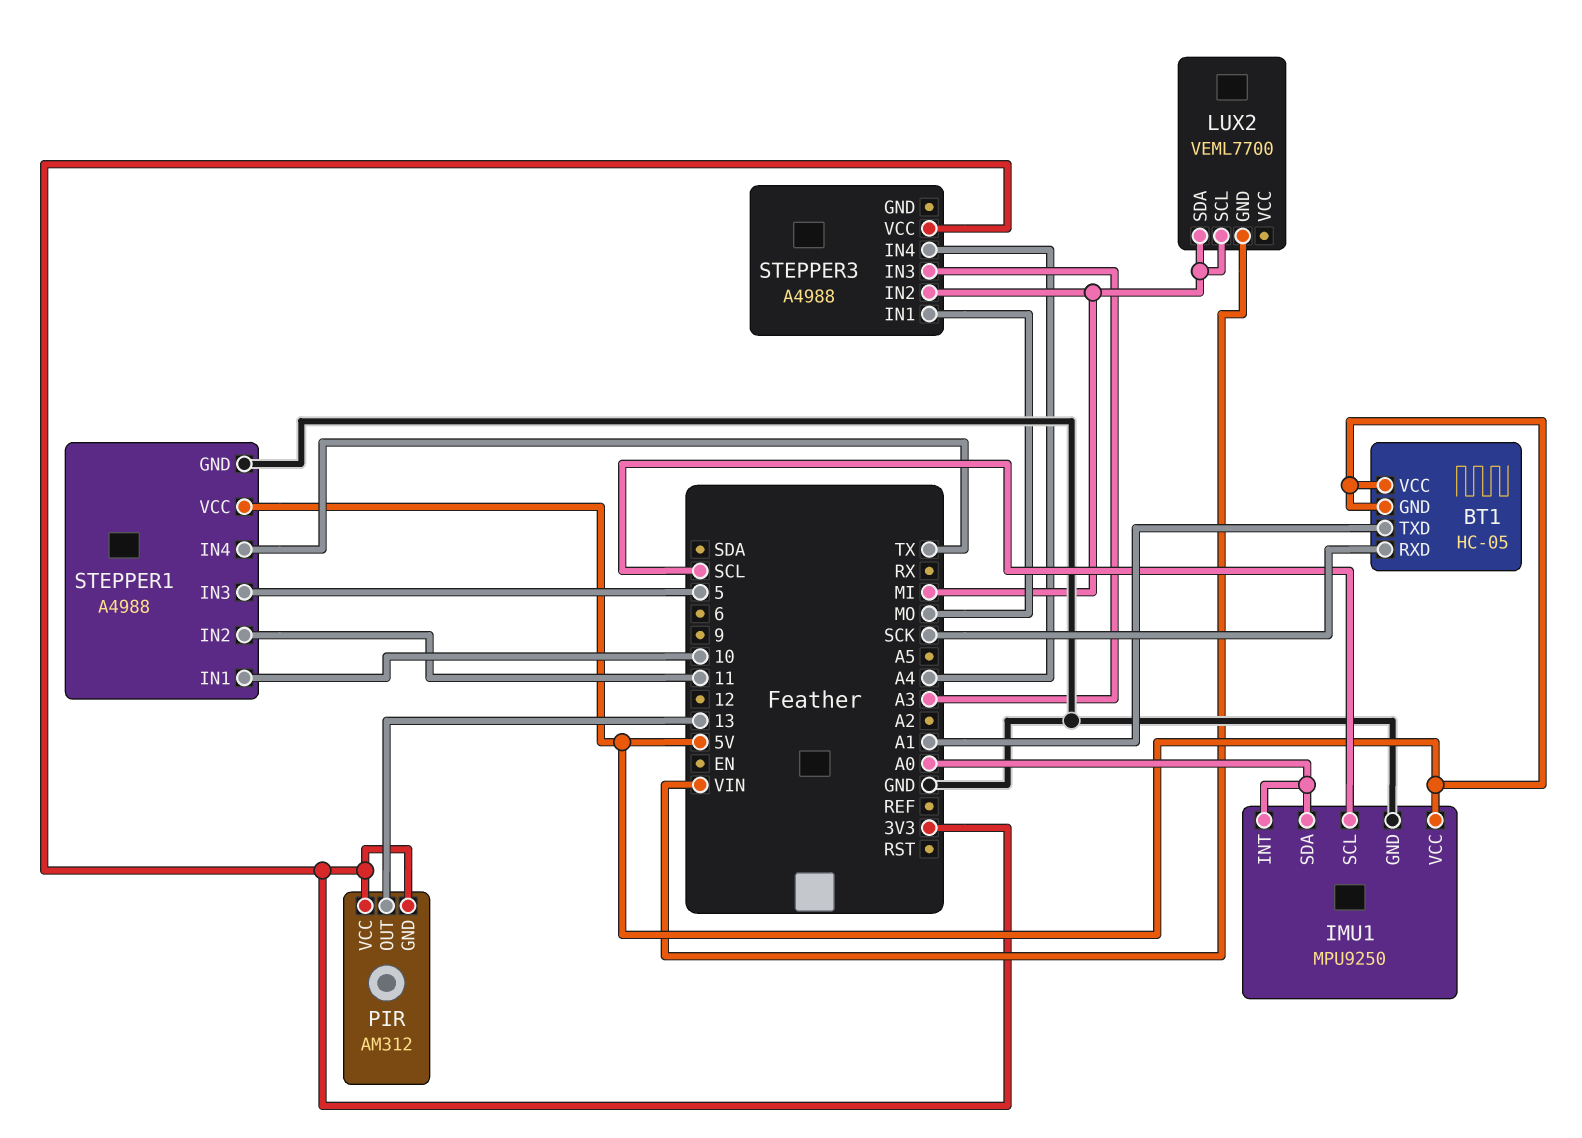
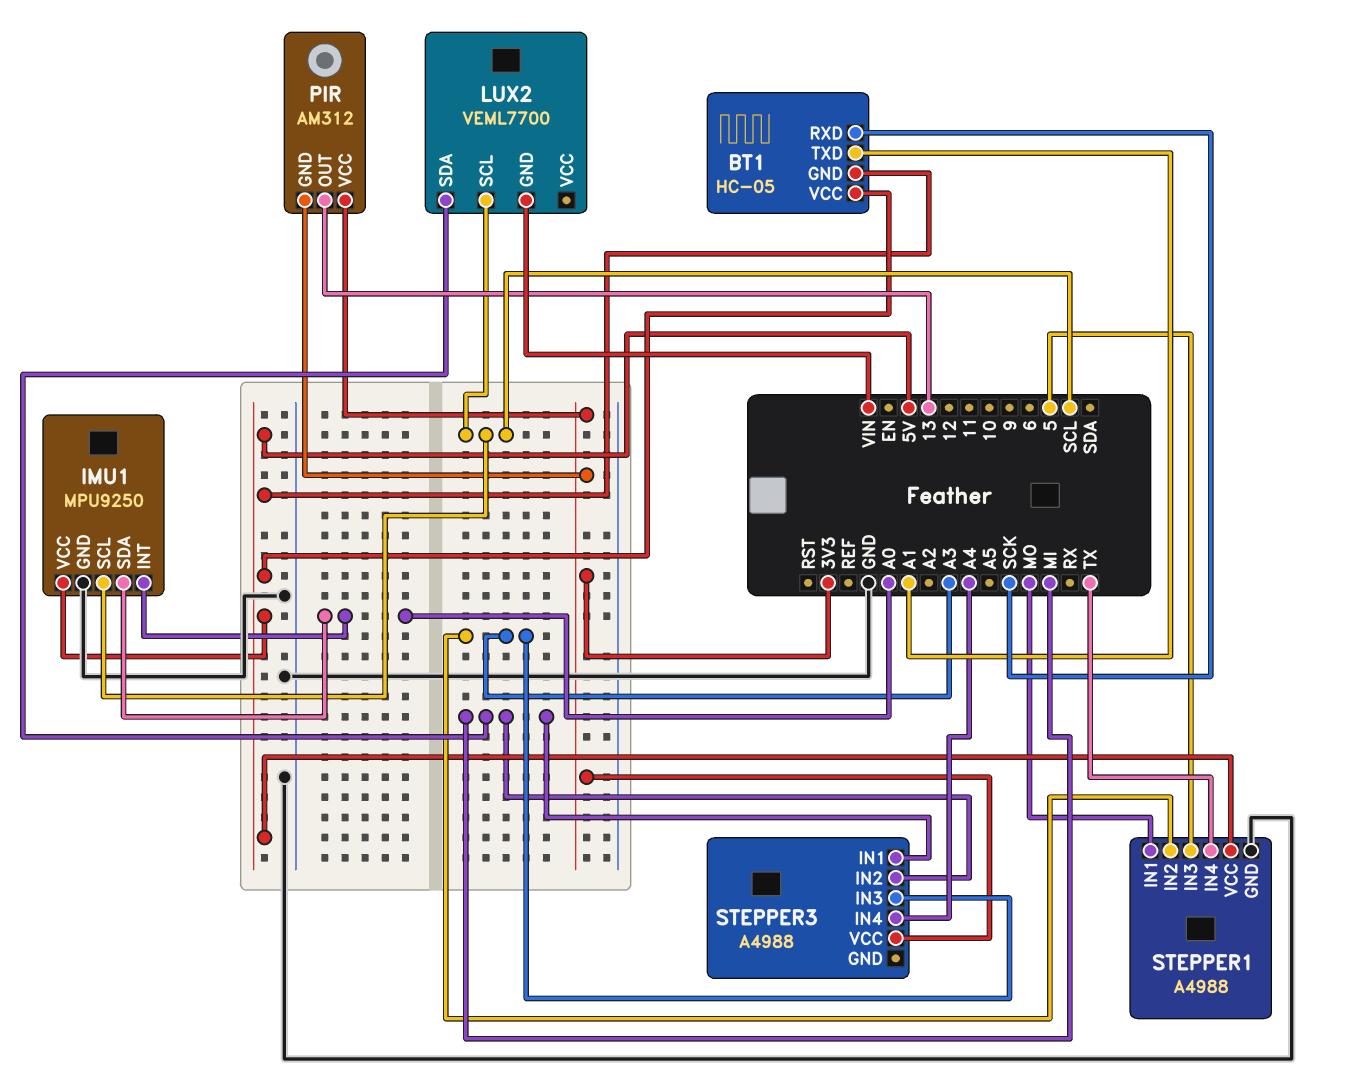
LUX2 pin SCL: MI -> SCL
STEPPER1 pin IN1: 10 -> MO
STEPPER1 pin IN2: 11 -> A3
STEPPER3 pin IN1: MO -> MI

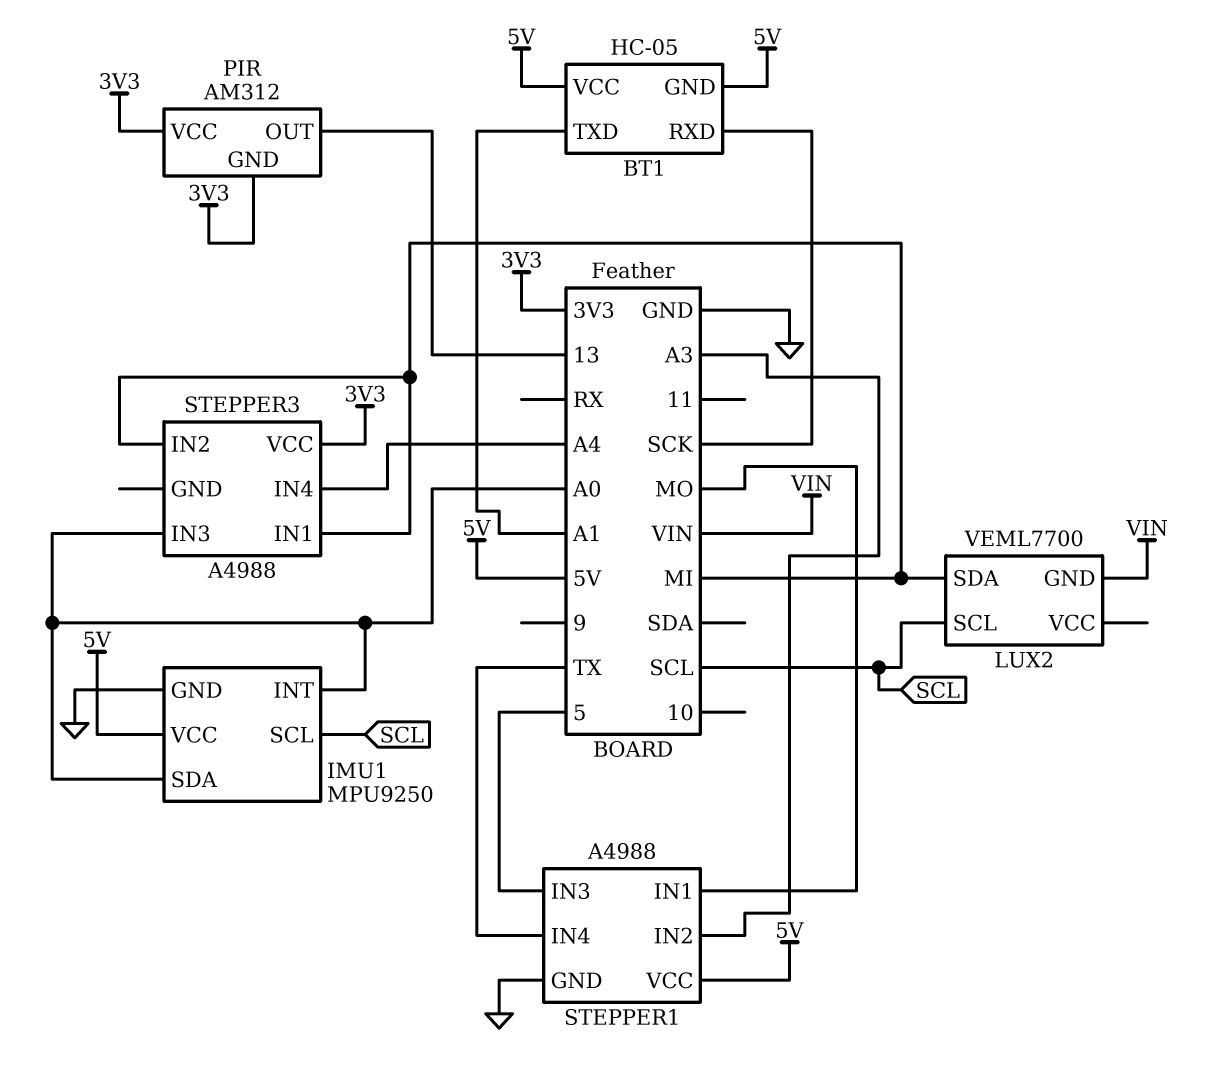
STEPPER3 pin IN3: A3 -> A0

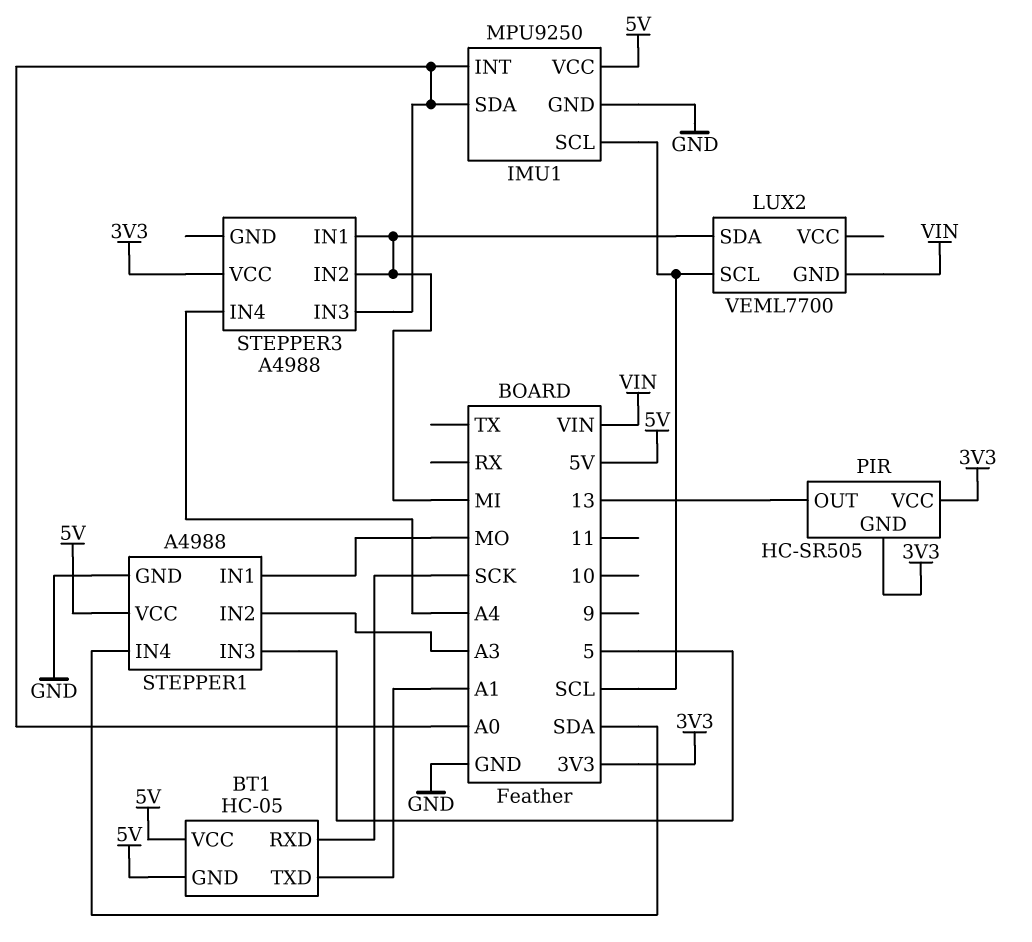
PIR: AM312 -> HC-SR505
STEPPER1 pin IN4: TX -> SDA

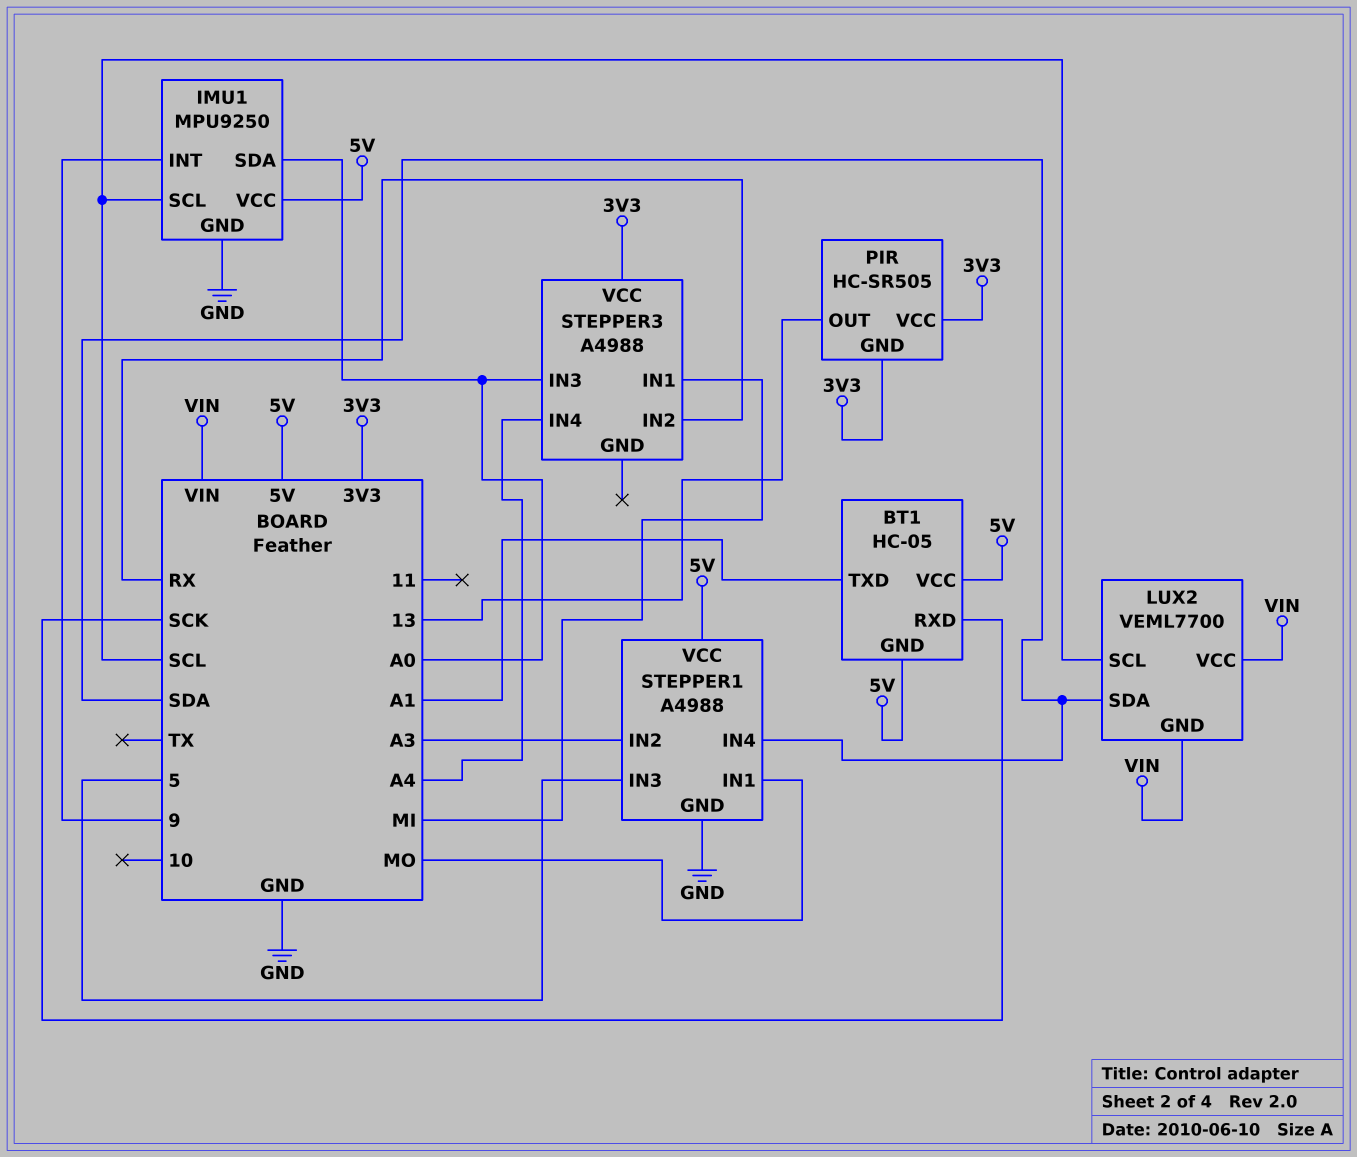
IMU1 pin INT: A0 -> 9
LUX2 pin SDA: MI -> SDA
LUX2 pin VCC: none -> VIN
STEPPER3 pin IN2: MI -> RX

